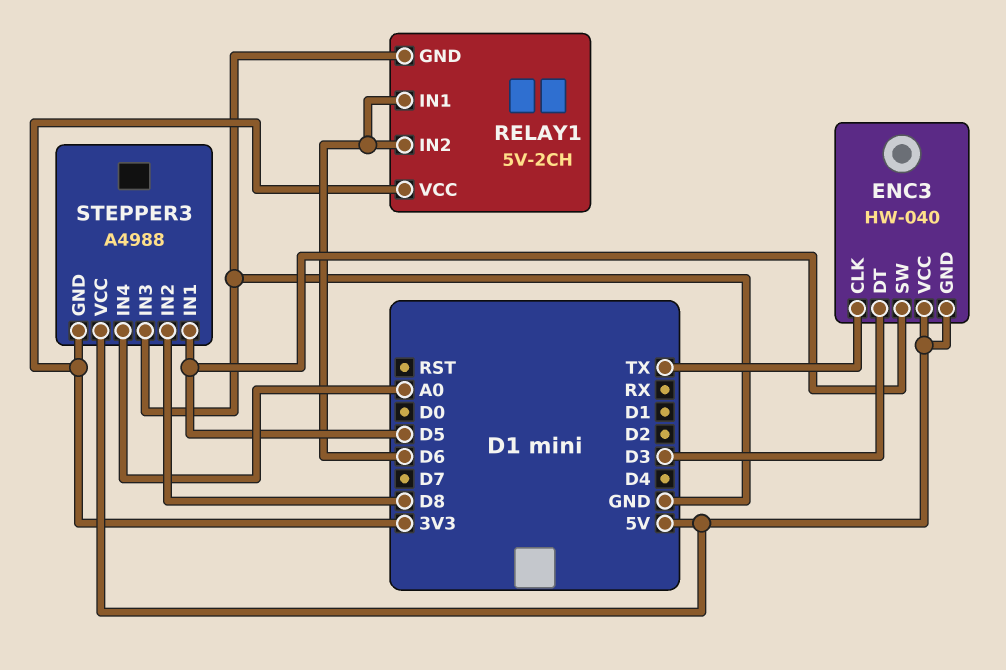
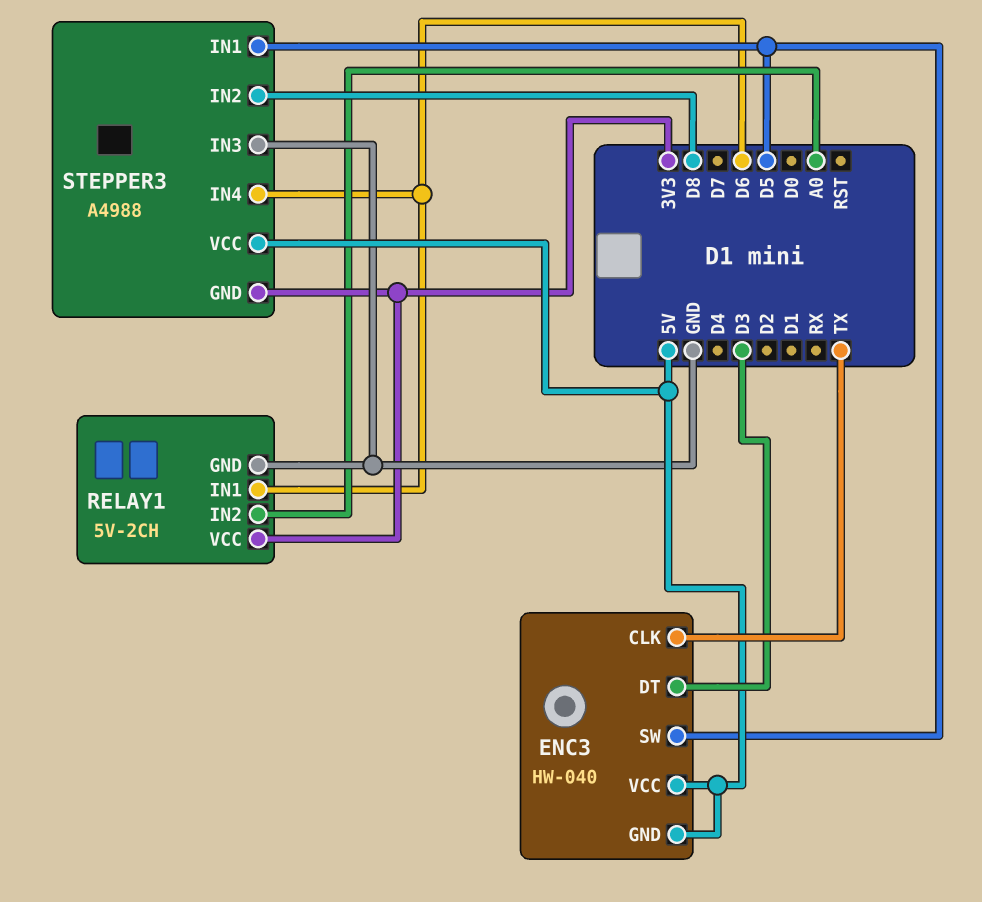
RELAY1 pin IN2: D6 -> A0
STEPPER3 pin IN4: A0 -> D6

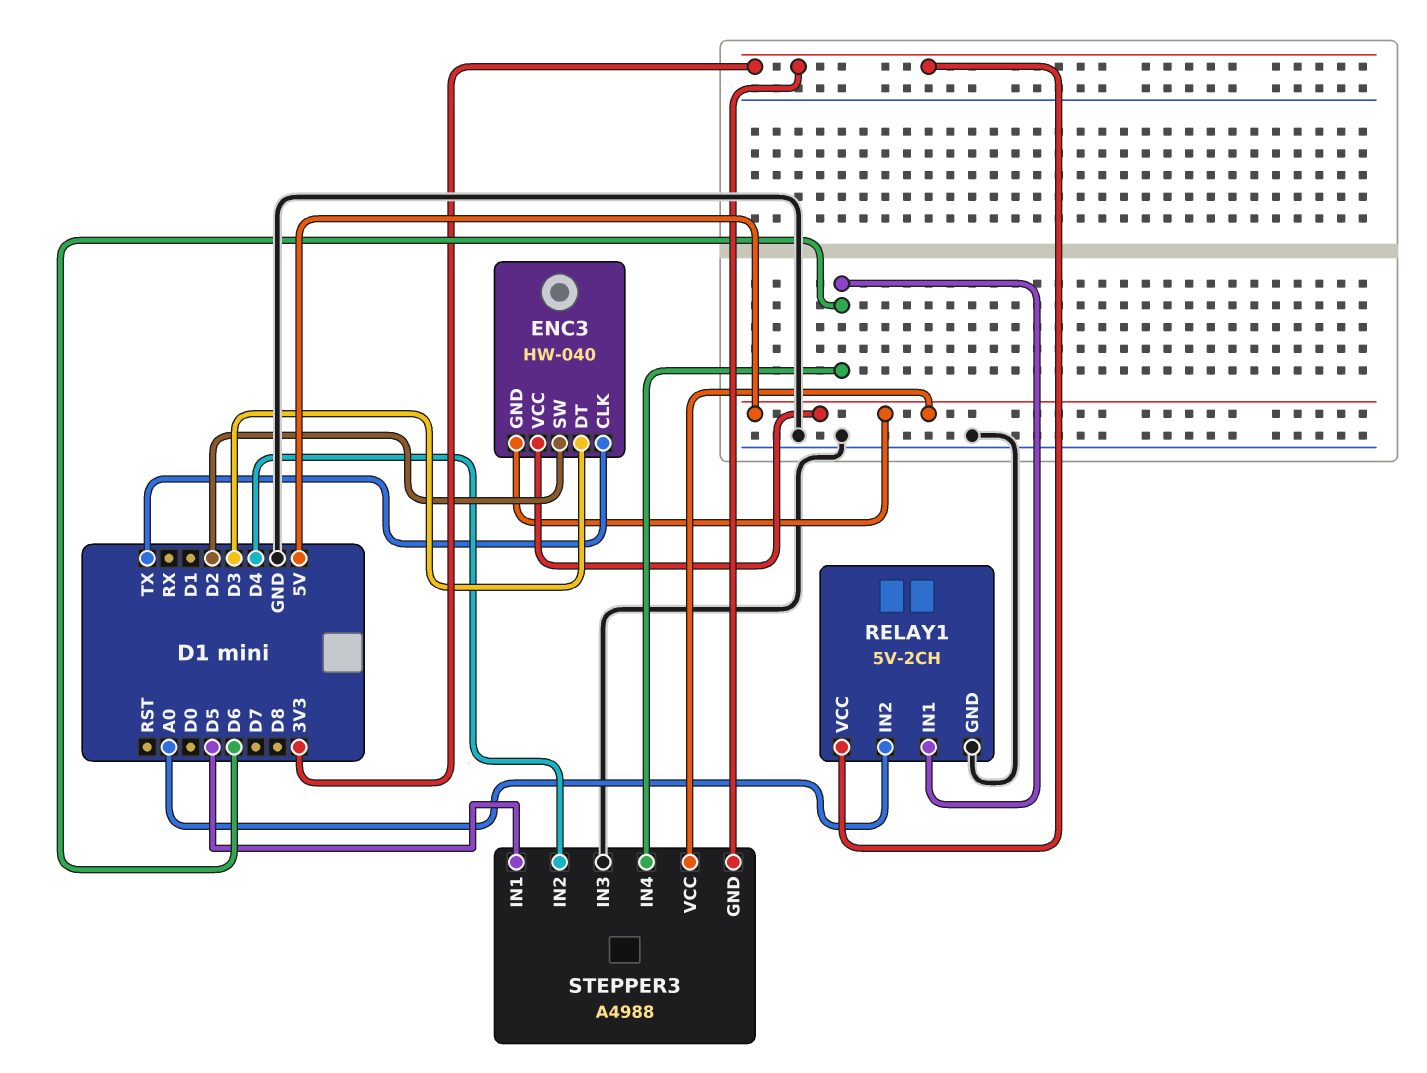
ENC3 pin SW: D5 -> D2
STEPPER3 pin IN2: D8 -> D4

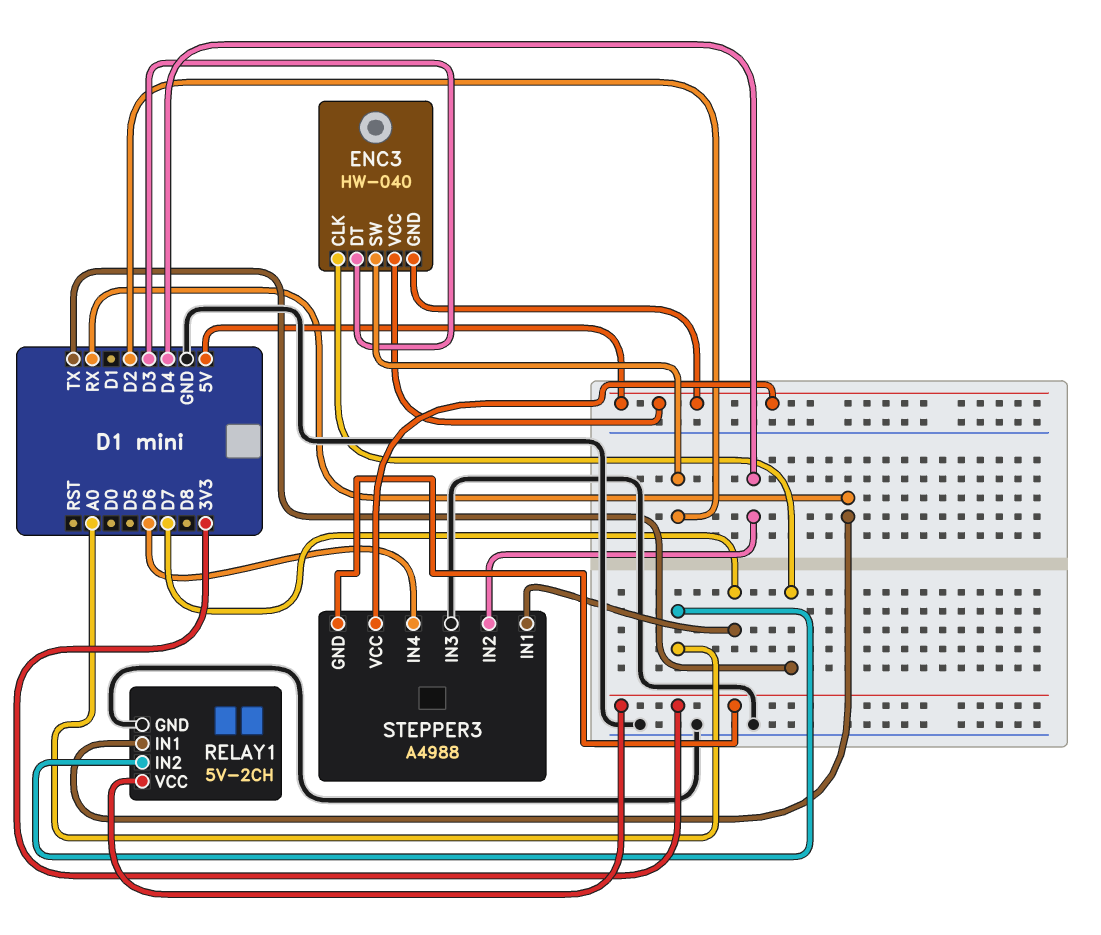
RELAY1 pin IN1: D6 -> RX
STEPPER3 pin IN1: D5 -> D7

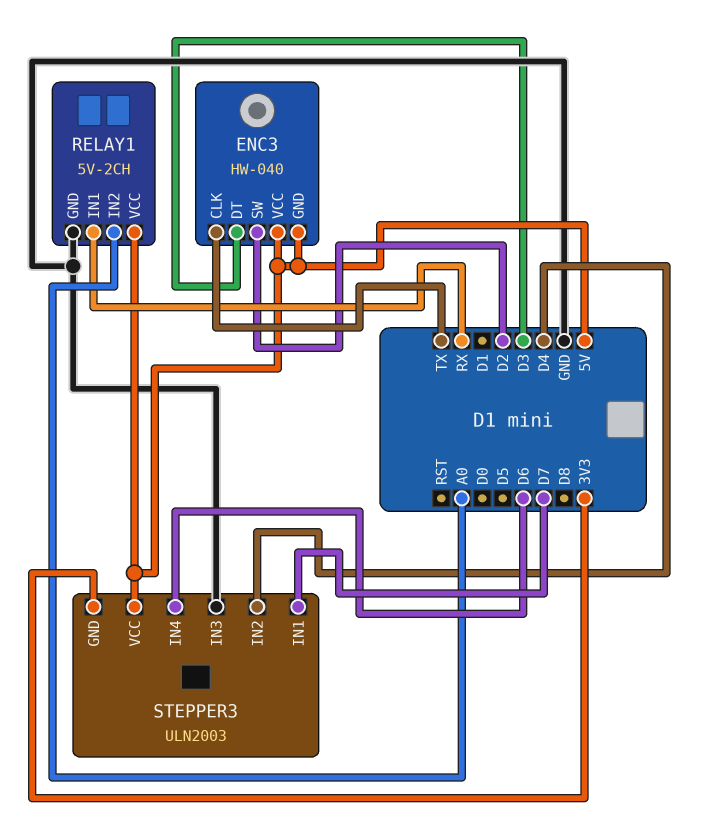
RELAY1 pin VCC: 3V3 -> 5V
STEPPER3: A4988 -> ULN2003

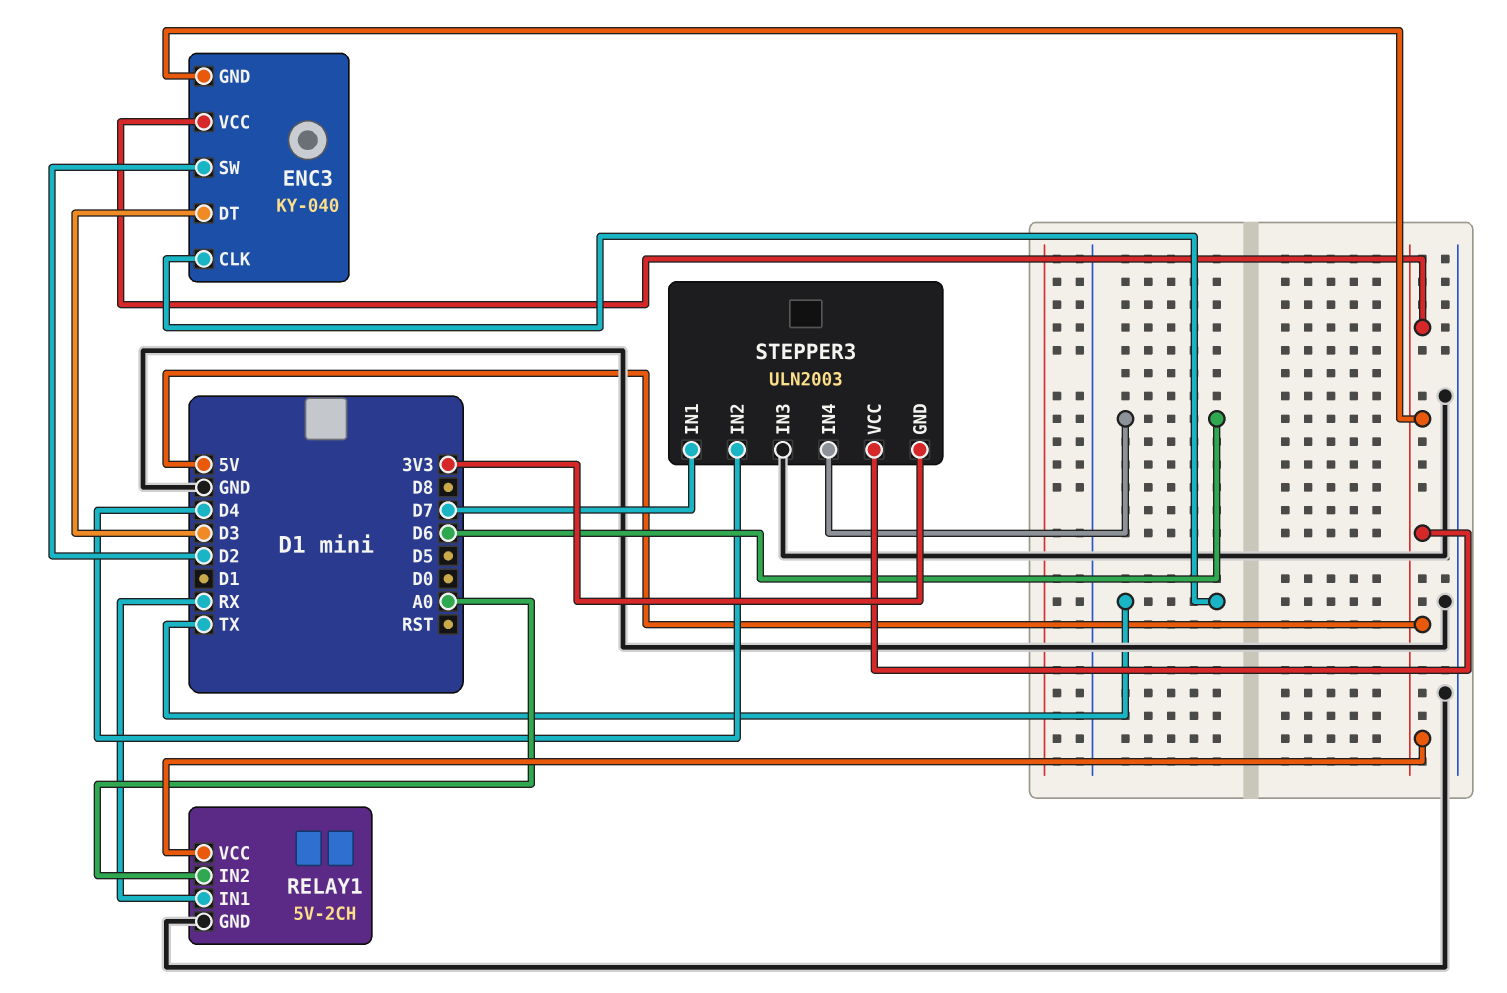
ENC3: HW-040 -> KY-040

